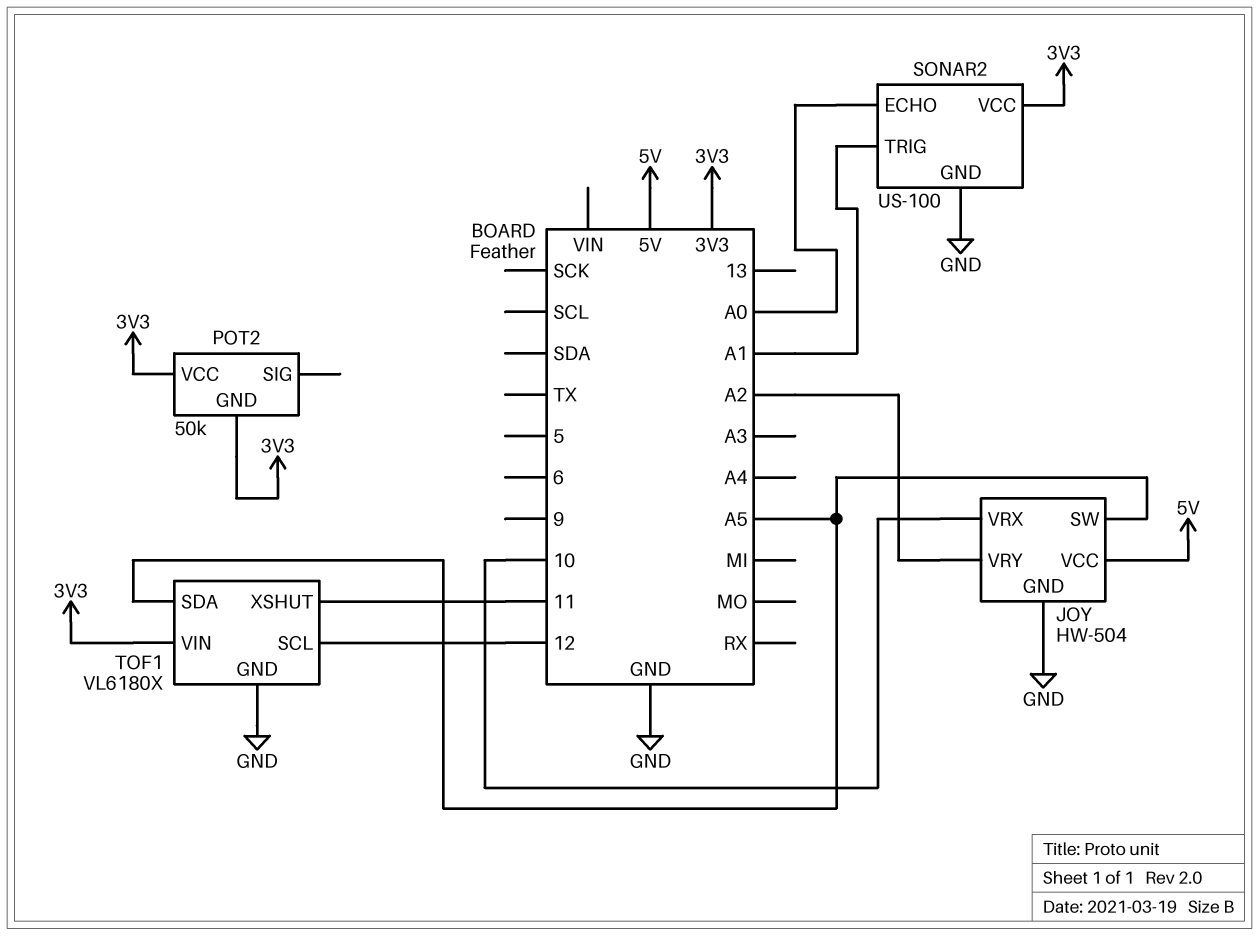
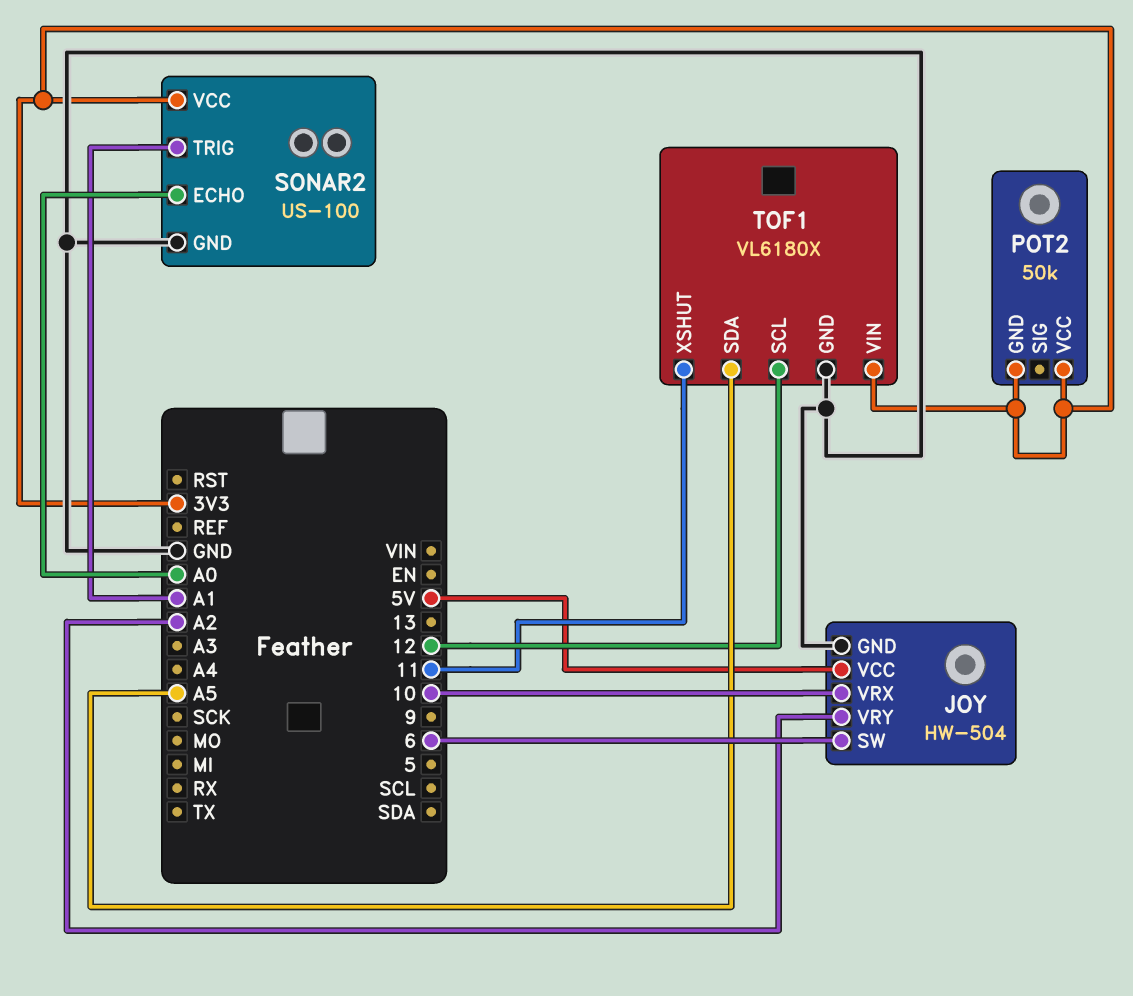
JOY pin SW: A5 -> 6

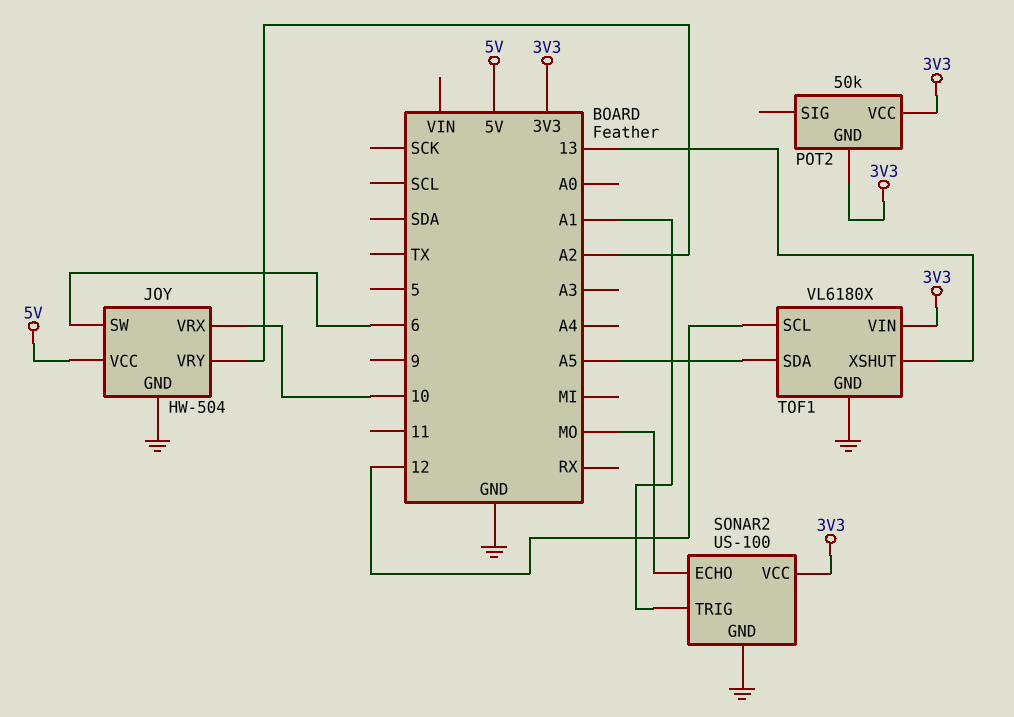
SONAR2 pin ECHO: A0 -> MO
TOF1 pin XSHUT: 11 -> 13

